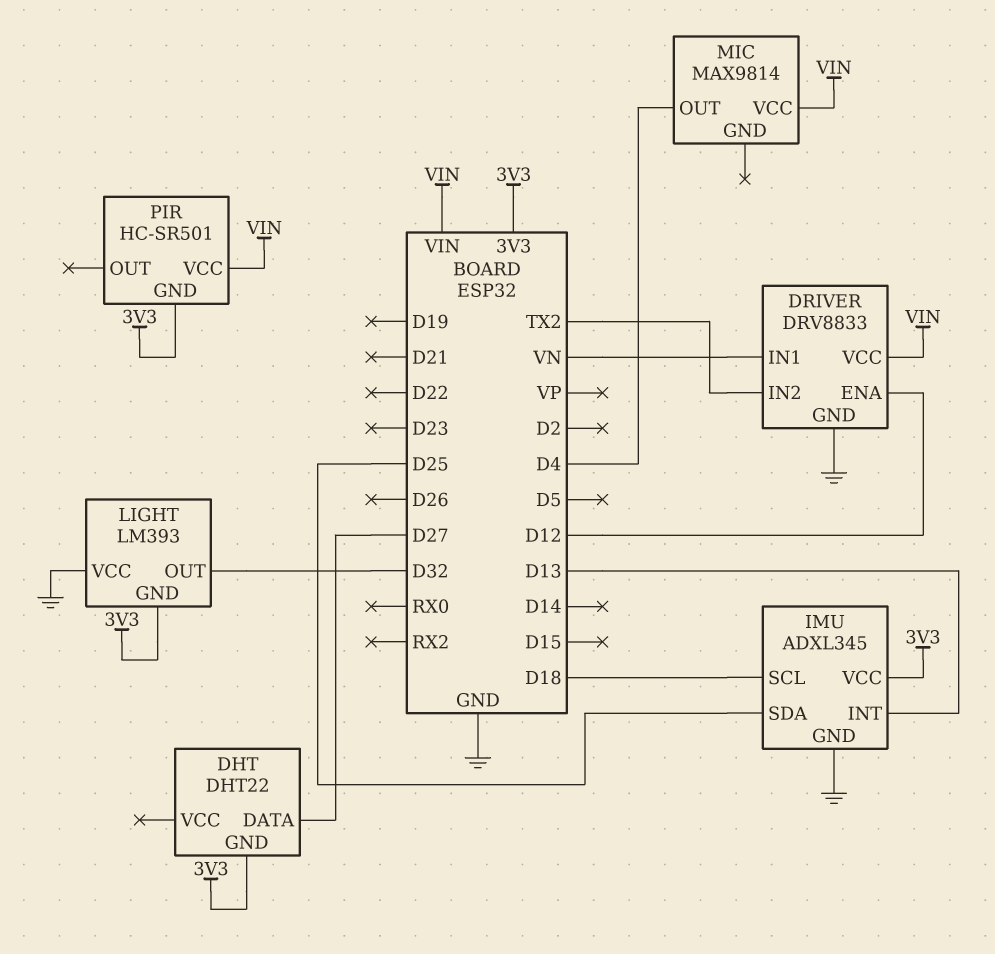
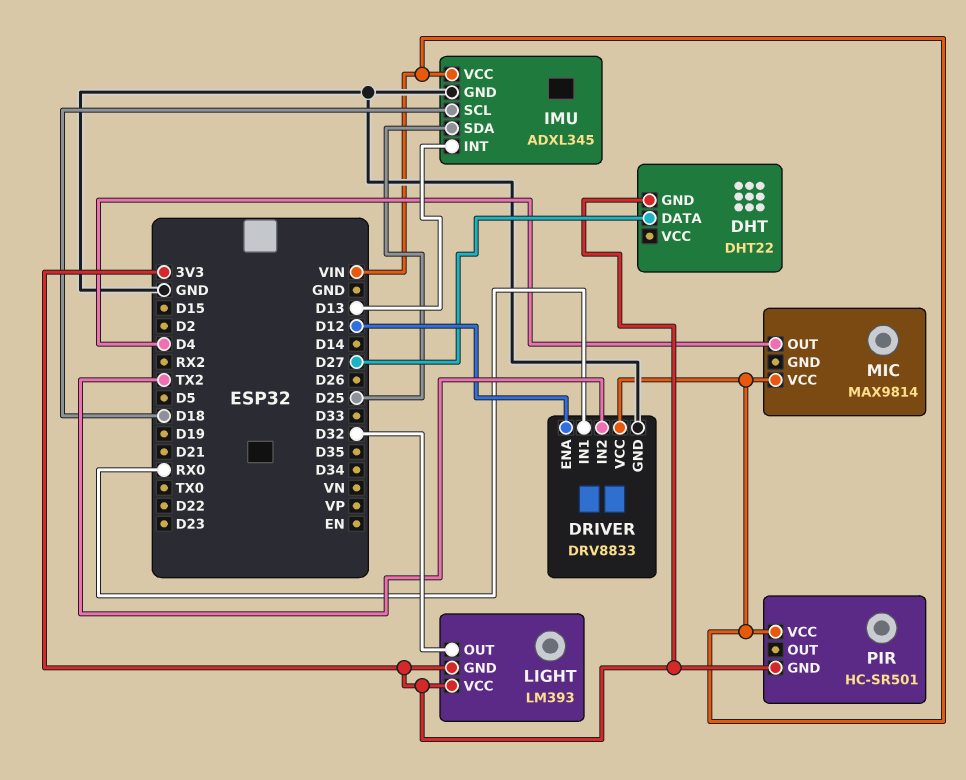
DRIVER pin IN1: VN -> RX0
IMU pin VCC: 3V3 -> VIN
LIGHT pin VCC: GND -> 3V3

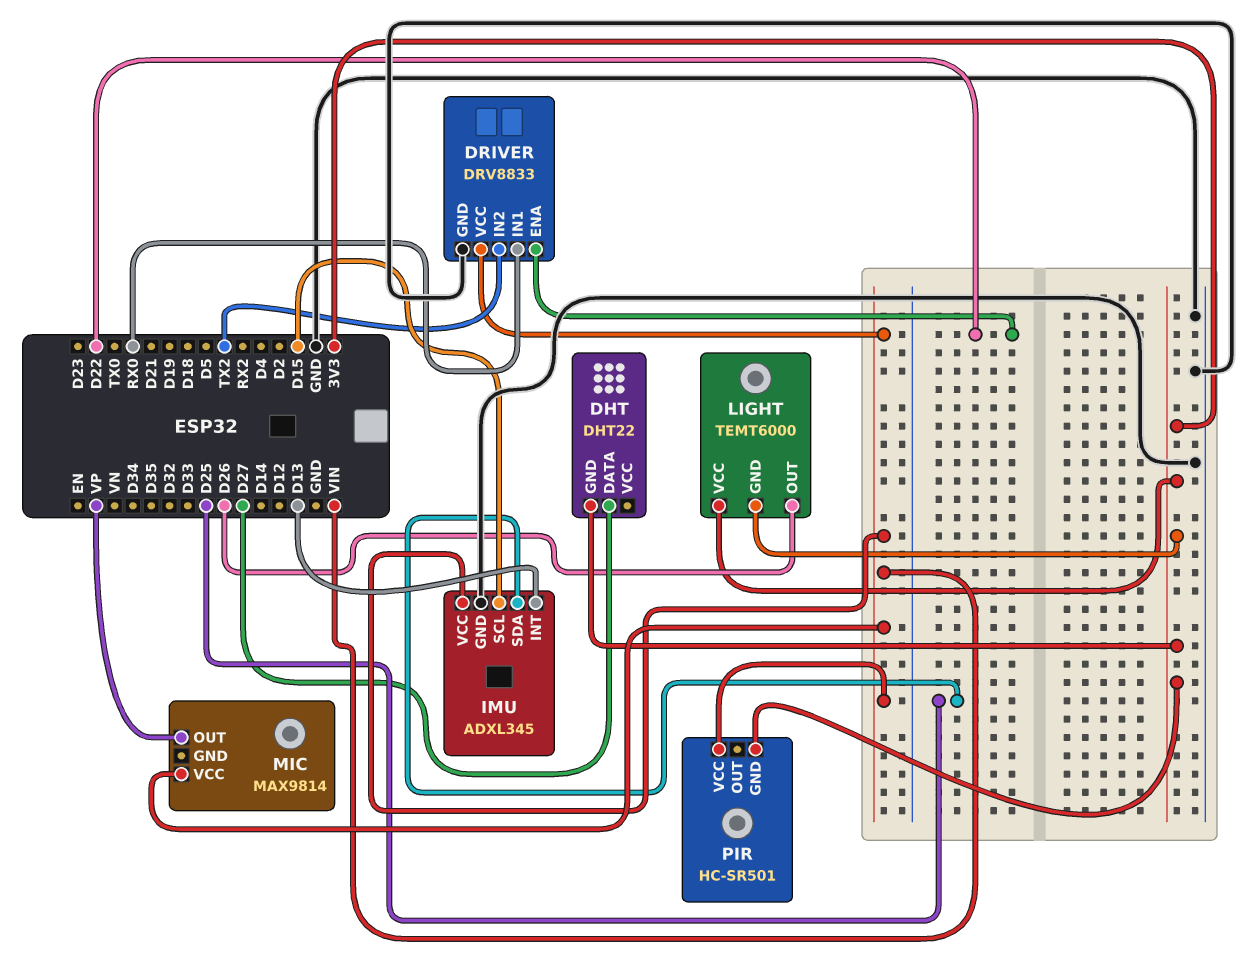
DRIVER pin ENA: D12 -> D22
IMU pin SCL: D18 -> D15
LIGHT: LM393 -> TEMT6000
LIGHT pin OUT: D32 -> D26
MIC pin OUT: D4 -> VP

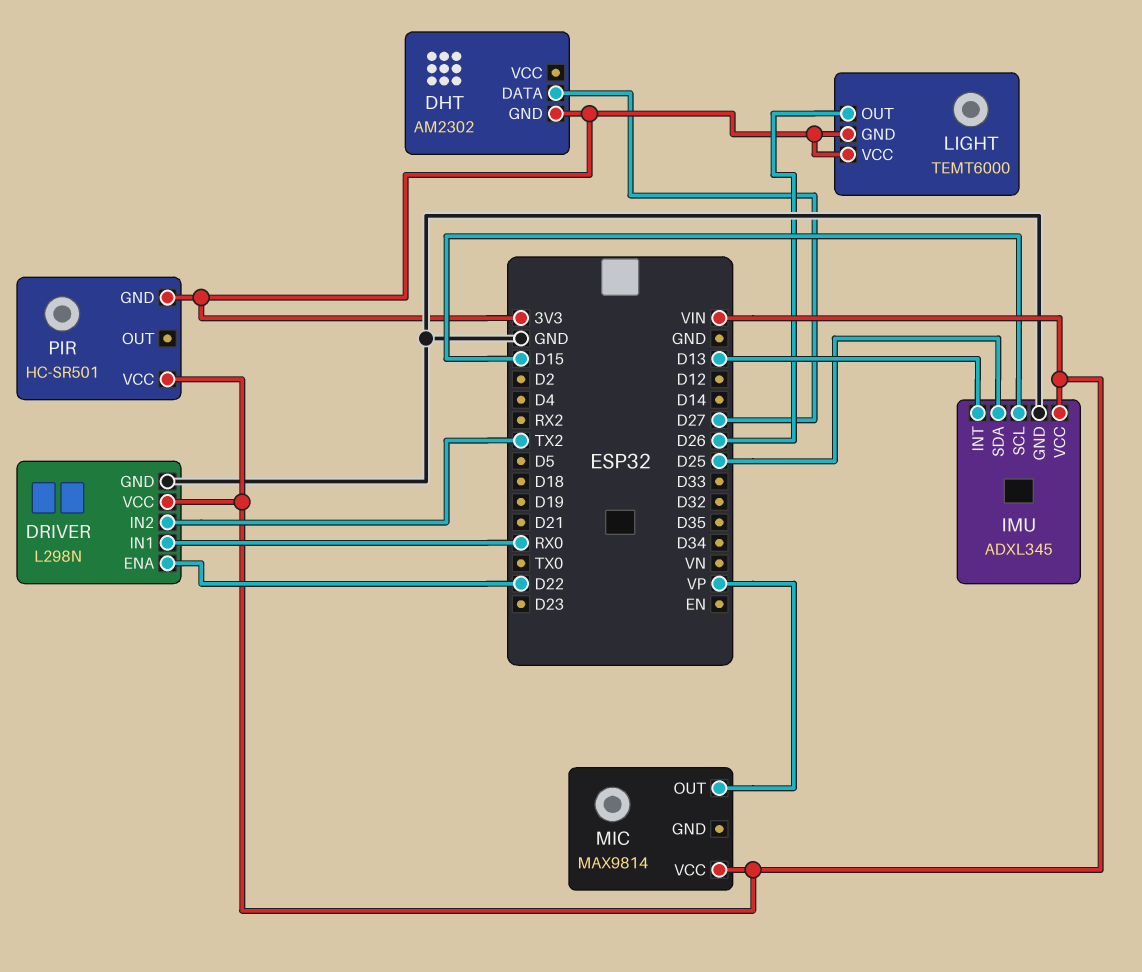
DHT: DHT22 -> AM2302
DRIVER: DRV8833 -> L298N

